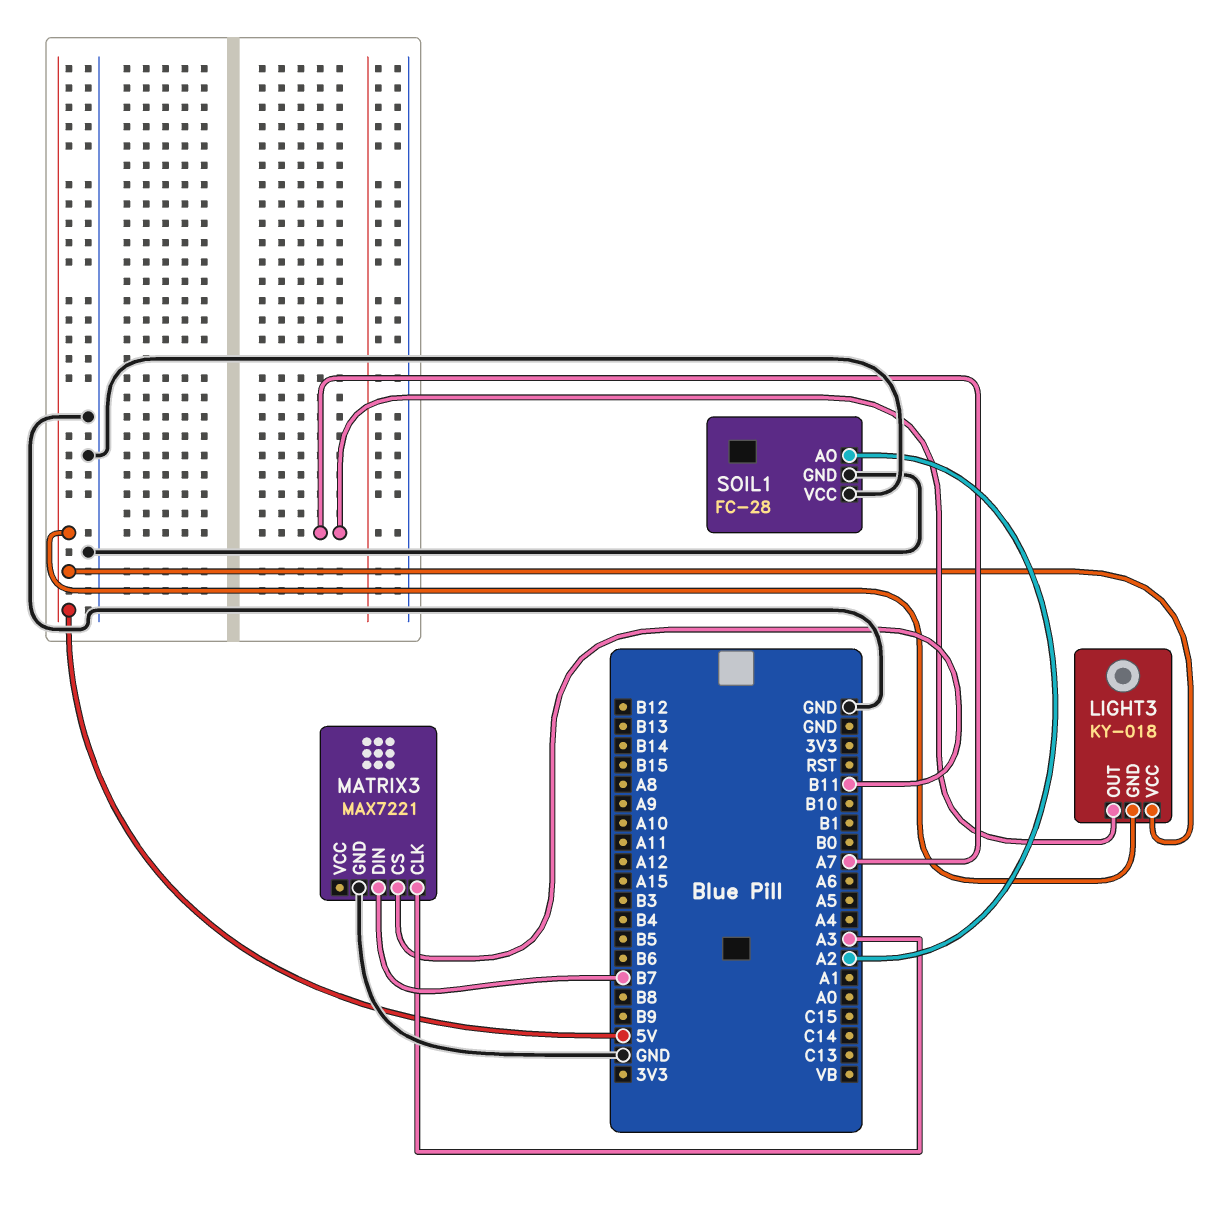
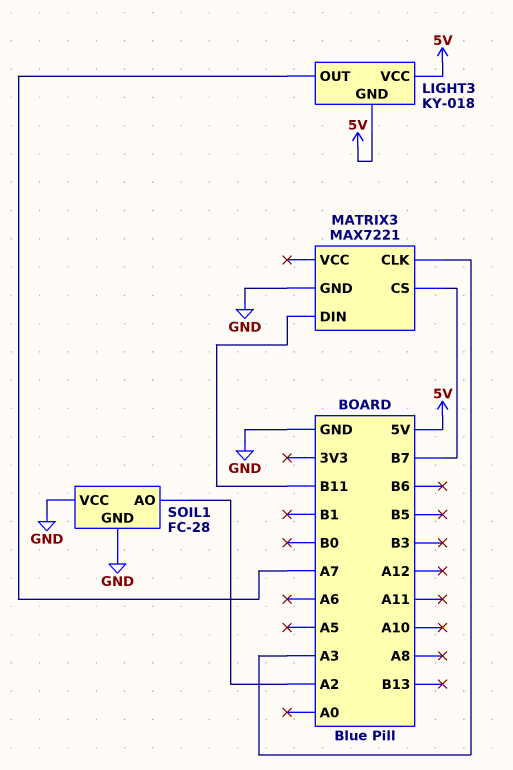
MATRIX3 pin CS: B11 -> B7
MATRIX3 pin DIN: B7 -> B11

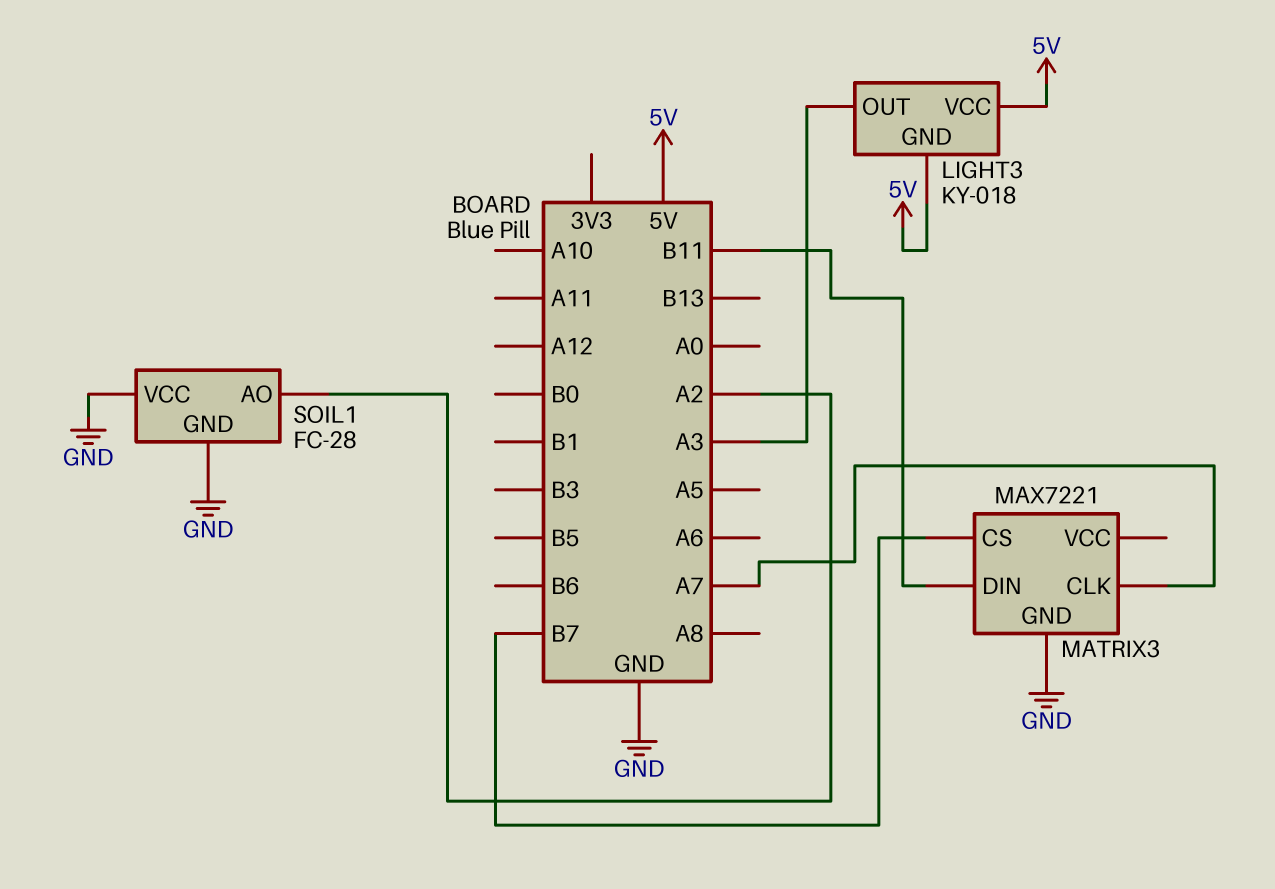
LIGHT3 pin OUT: A7 -> A3
MATRIX3 pin CLK: A3 -> A7

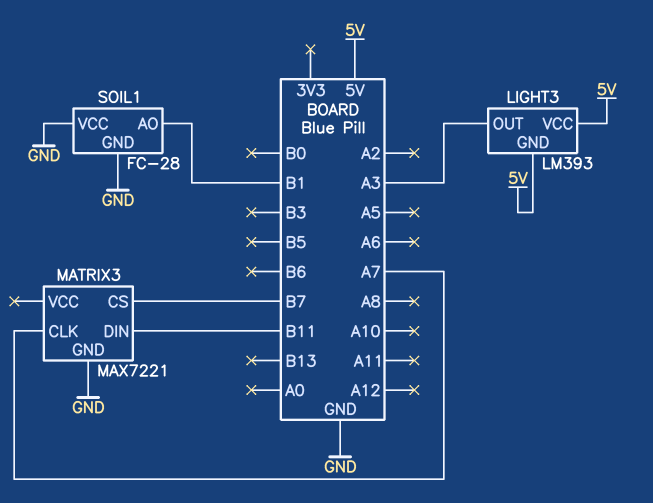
LIGHT3: KY-018 -> LM393
SOIL1 pin AO: A2 -> B1

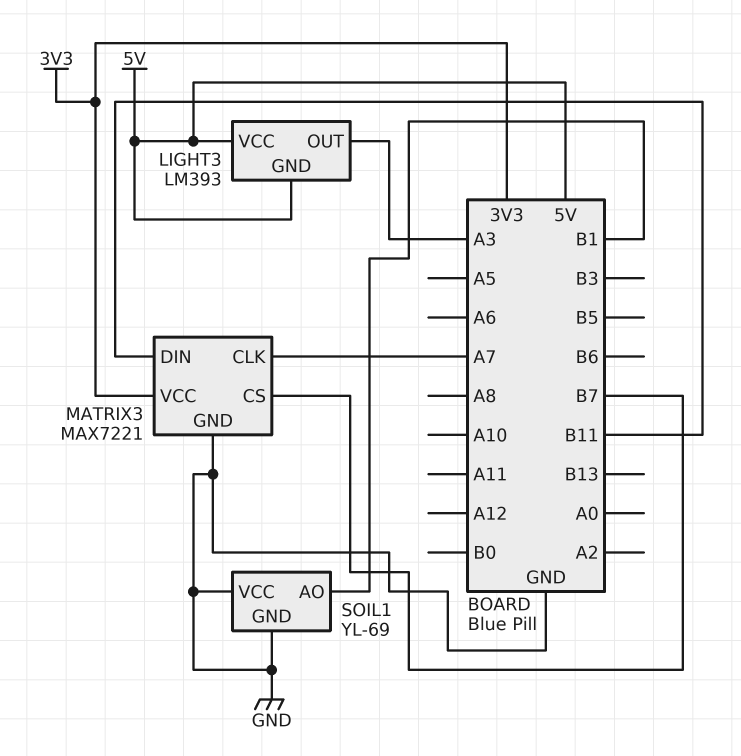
MATRIX3 pin VCC: none -> 3V3
SOIL1: FC-28 -> YL-69

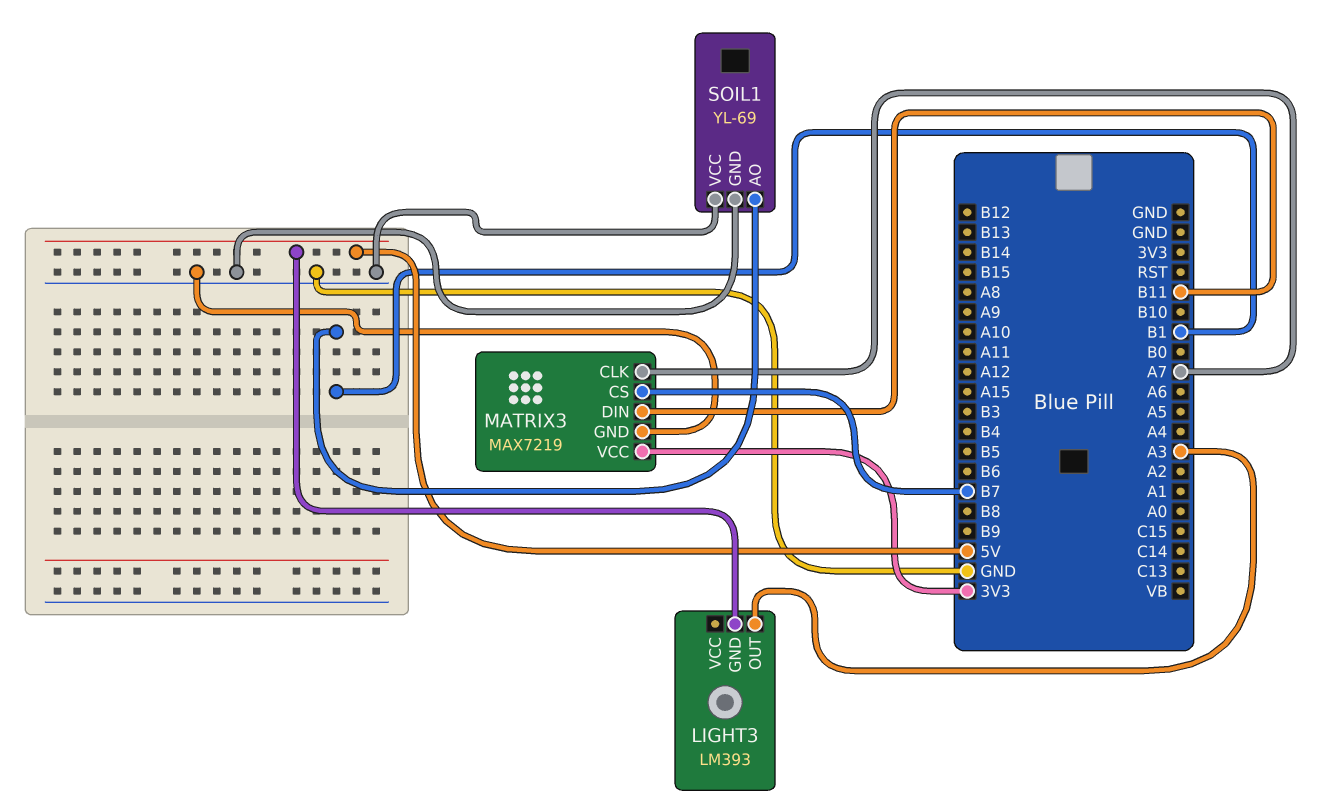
LIGHT3 pin VCC: 5V -> none
MATRIX3: MAX7221 -> MAX7219

